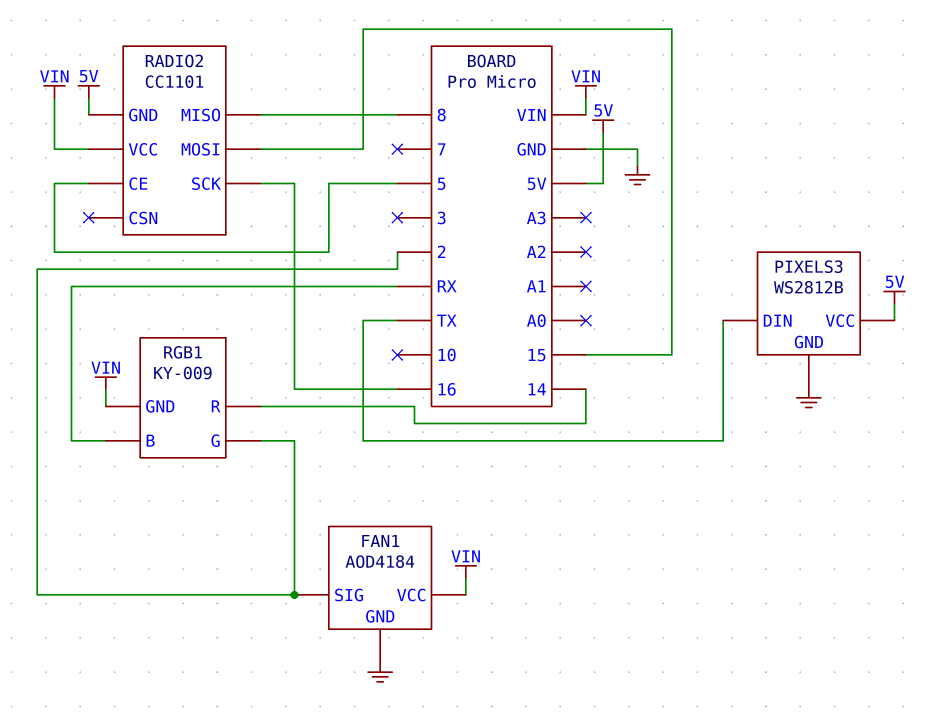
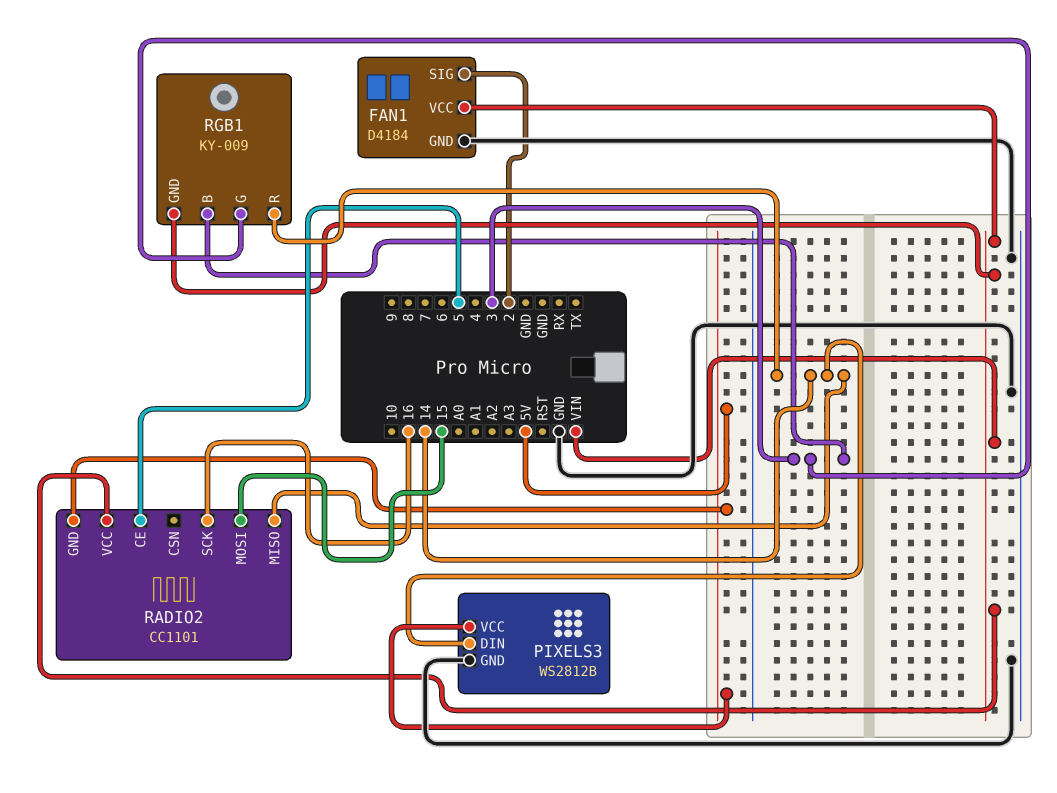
FAN1: AOD4184 -> D4184
PIXELS3 pin DIN: TX -> 14
RADIO2 pin MISO: 8 -> 14
RGB1 pin B: RX -> 3
RGB1 pin G: 2 -> 3

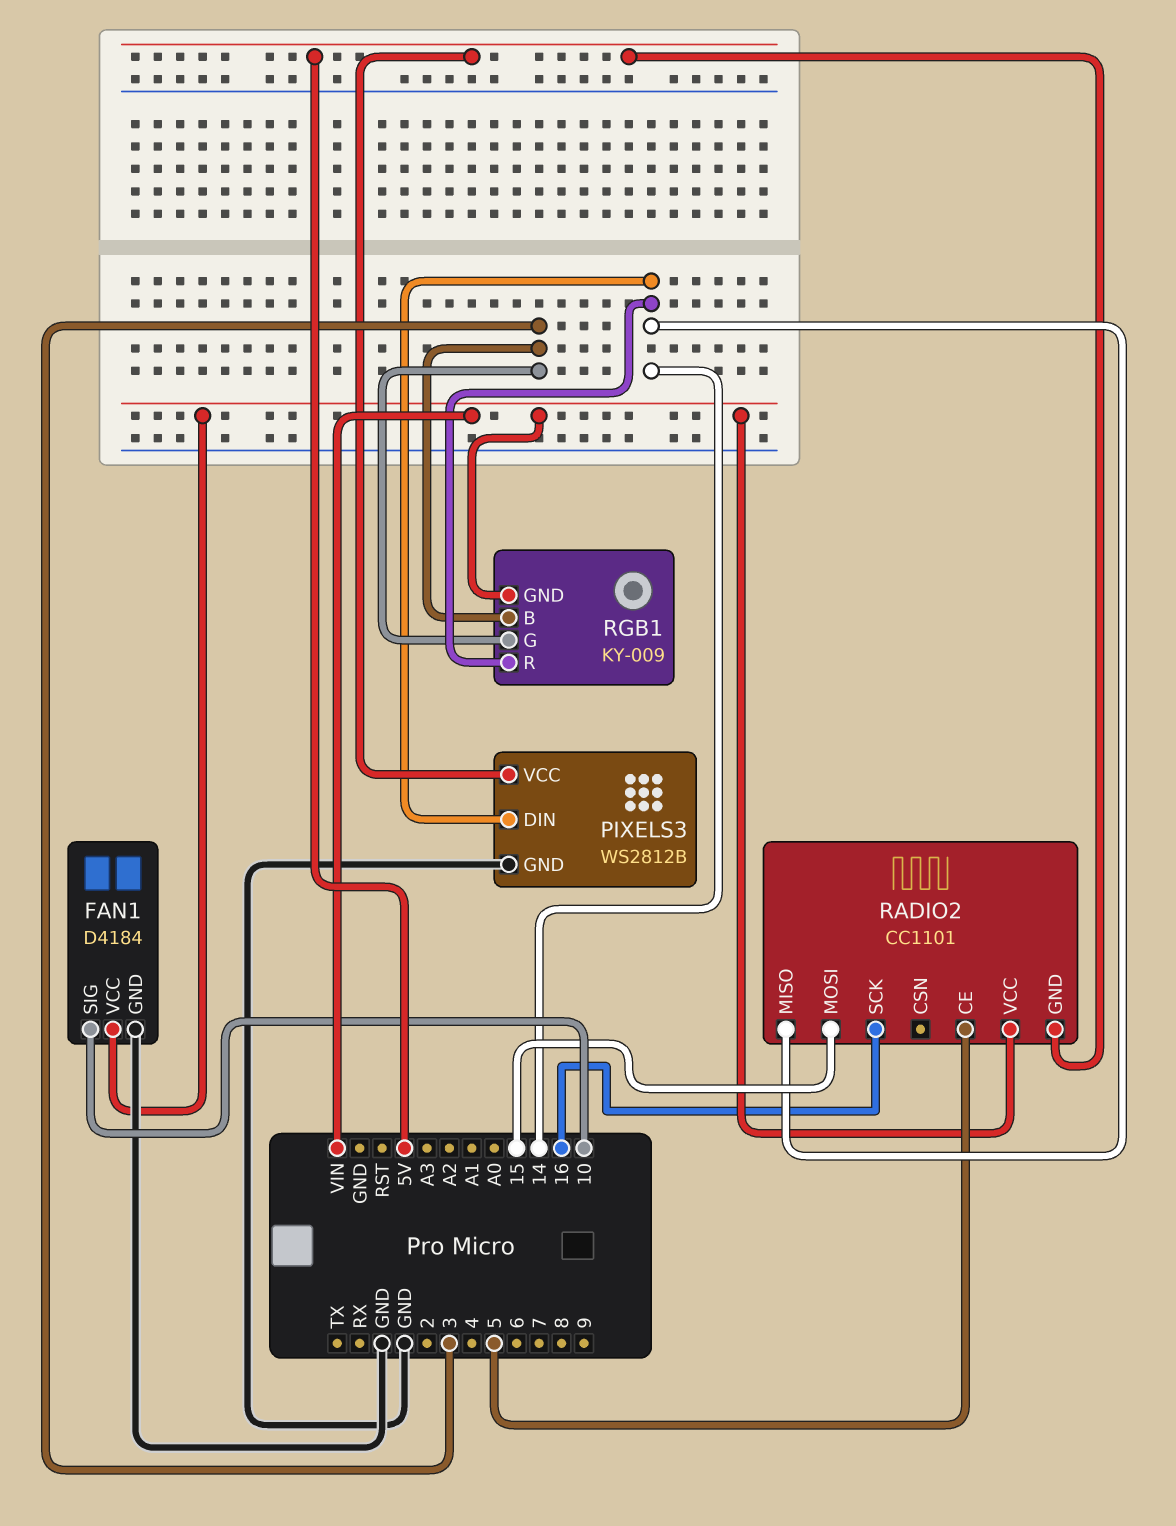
FAN1 pin SIG: 2 -> 10

